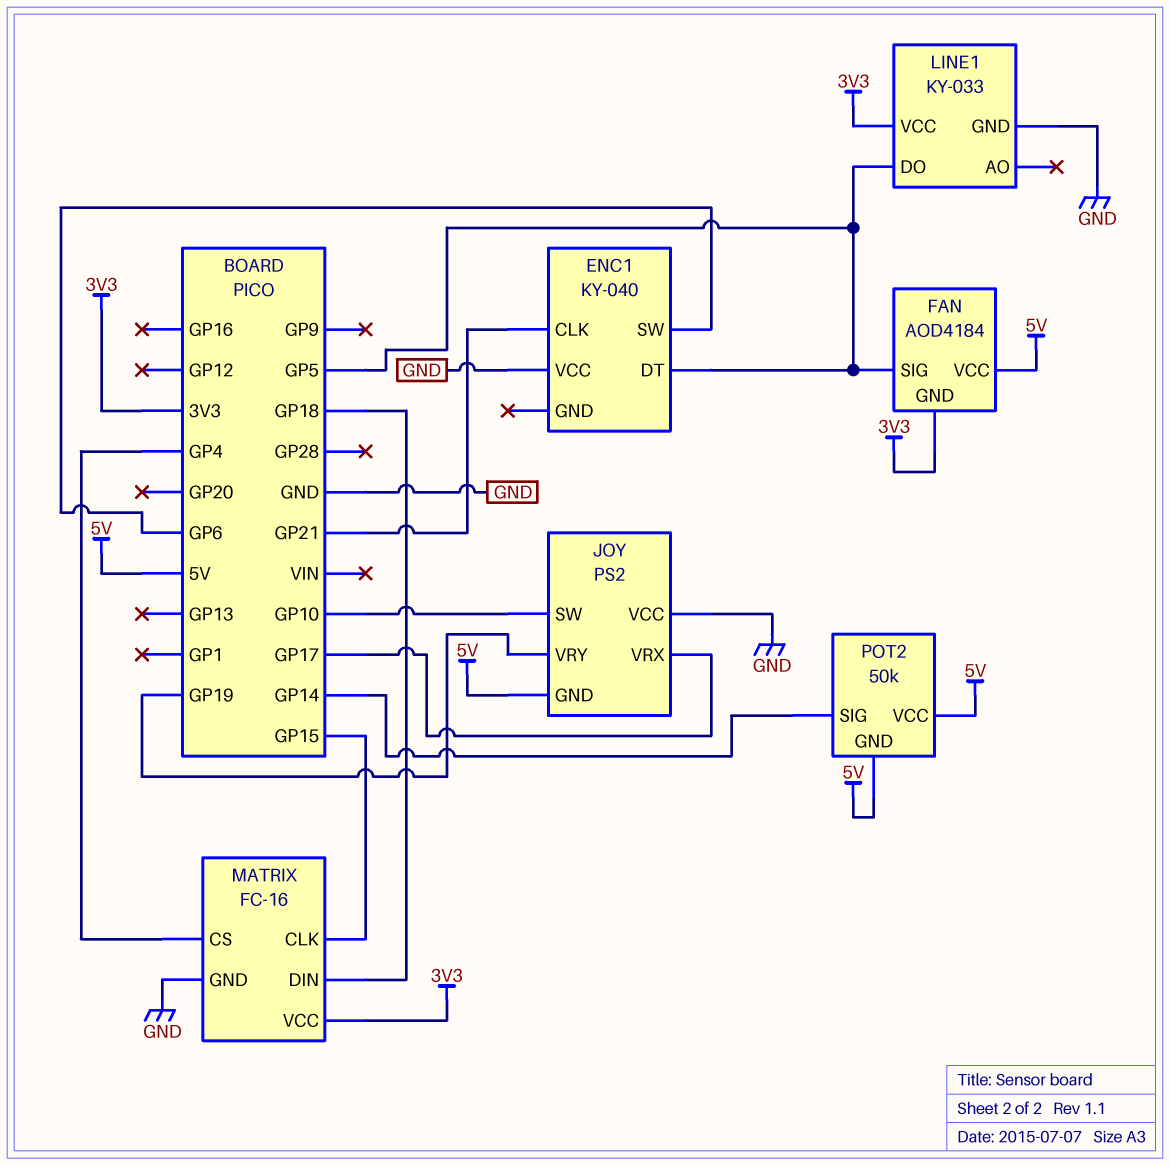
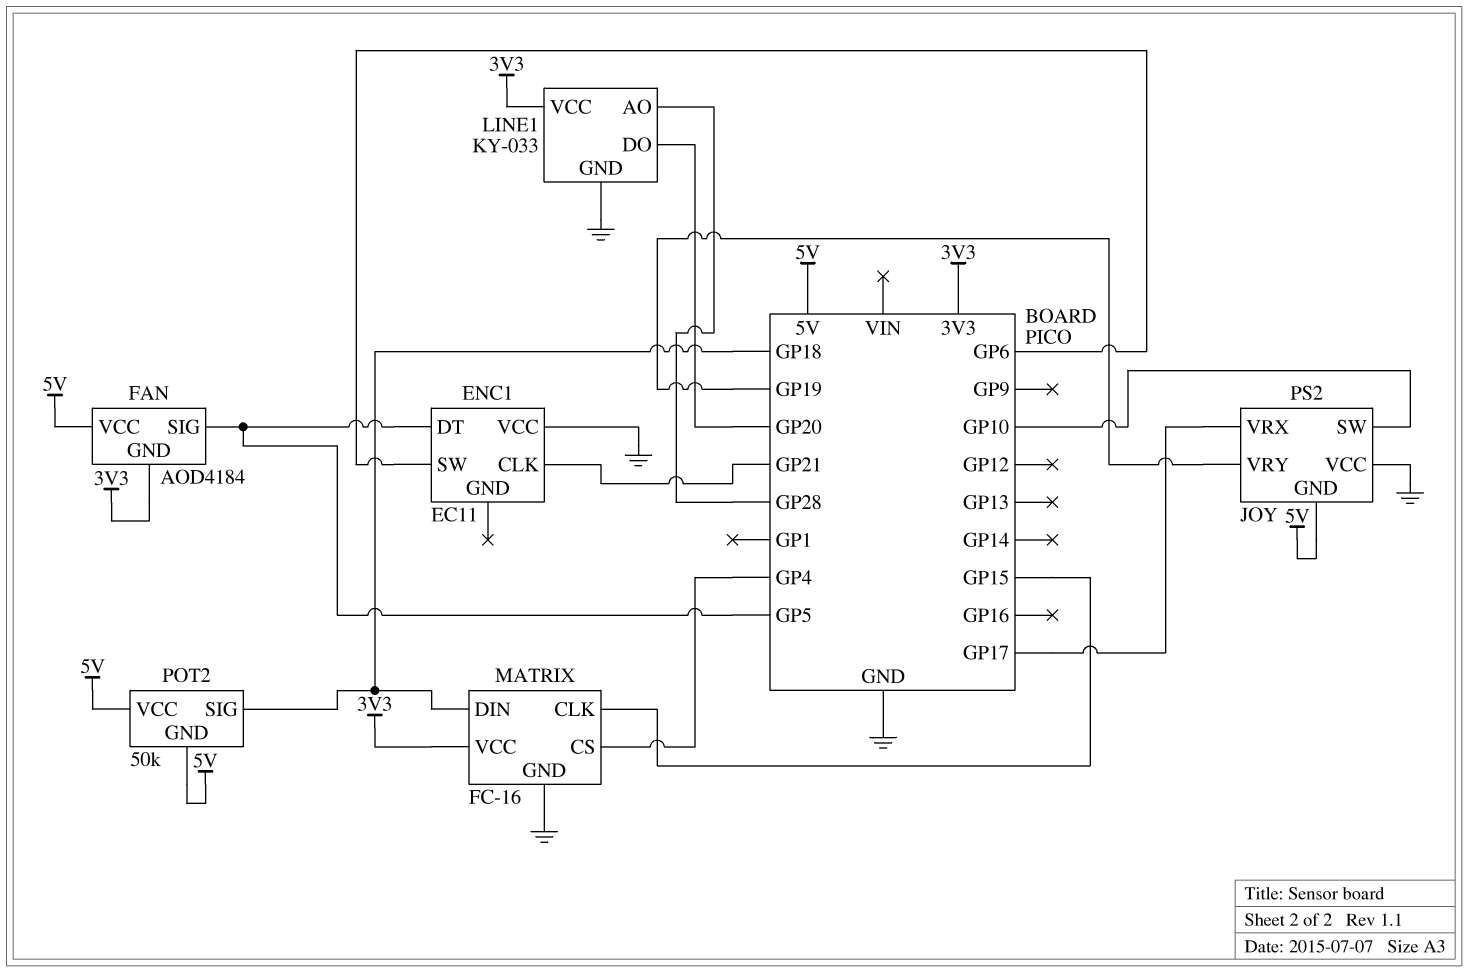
ENC1: KY-040 -> EC11
LINE1 pin AO: none -> GP28
LINE1 pin DO: GP5 -> GP20
POT2 pin SIG: GP14 -> GP18

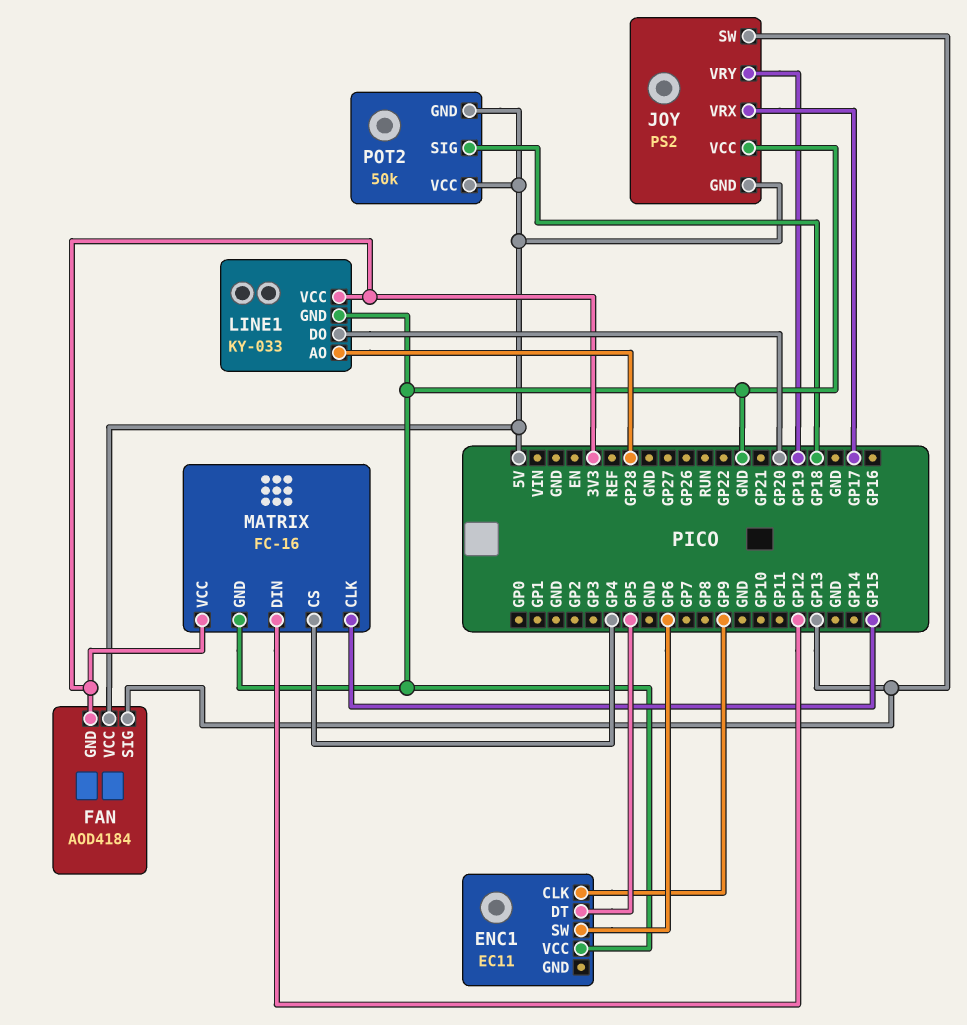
ENC1 pin CLK: GP21 -> GP9
FAN pin SIG: GP5 -> GP13
JOY pin SW: GP10 -> GP13
MATRIX pin DIN: GP18 -> GP12

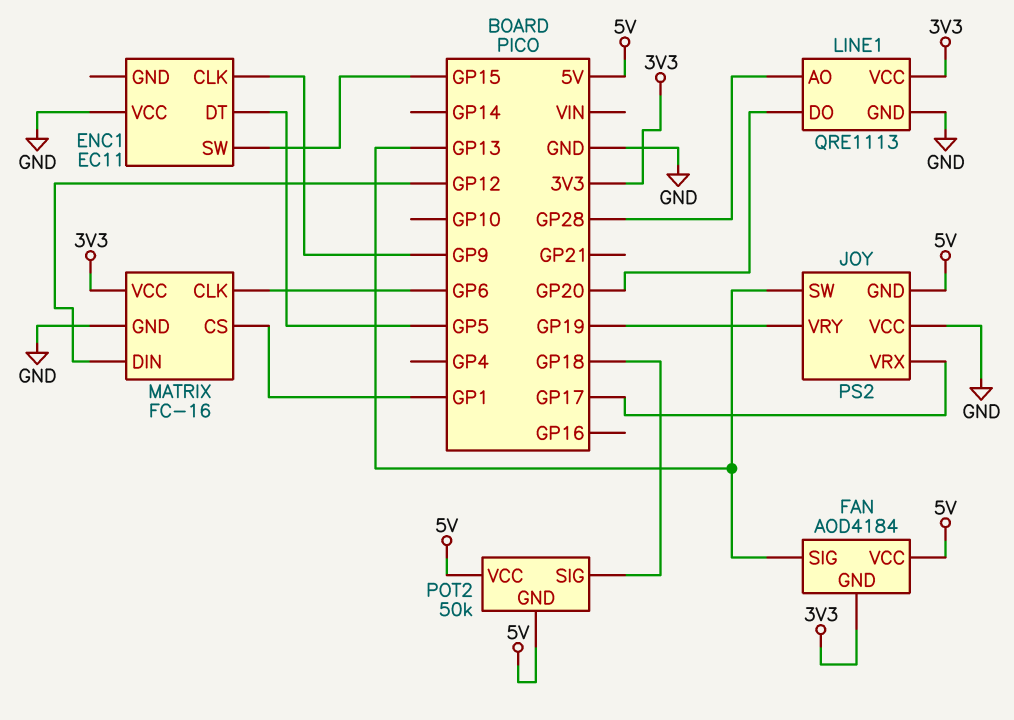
ENC1 pin SW: GP6 -> GP15
LINE1: KY-033 -> QRE1113
MATRIX pin CLK: GP15 -> GP6
MATRIX pin CS: GP4 -> GP1

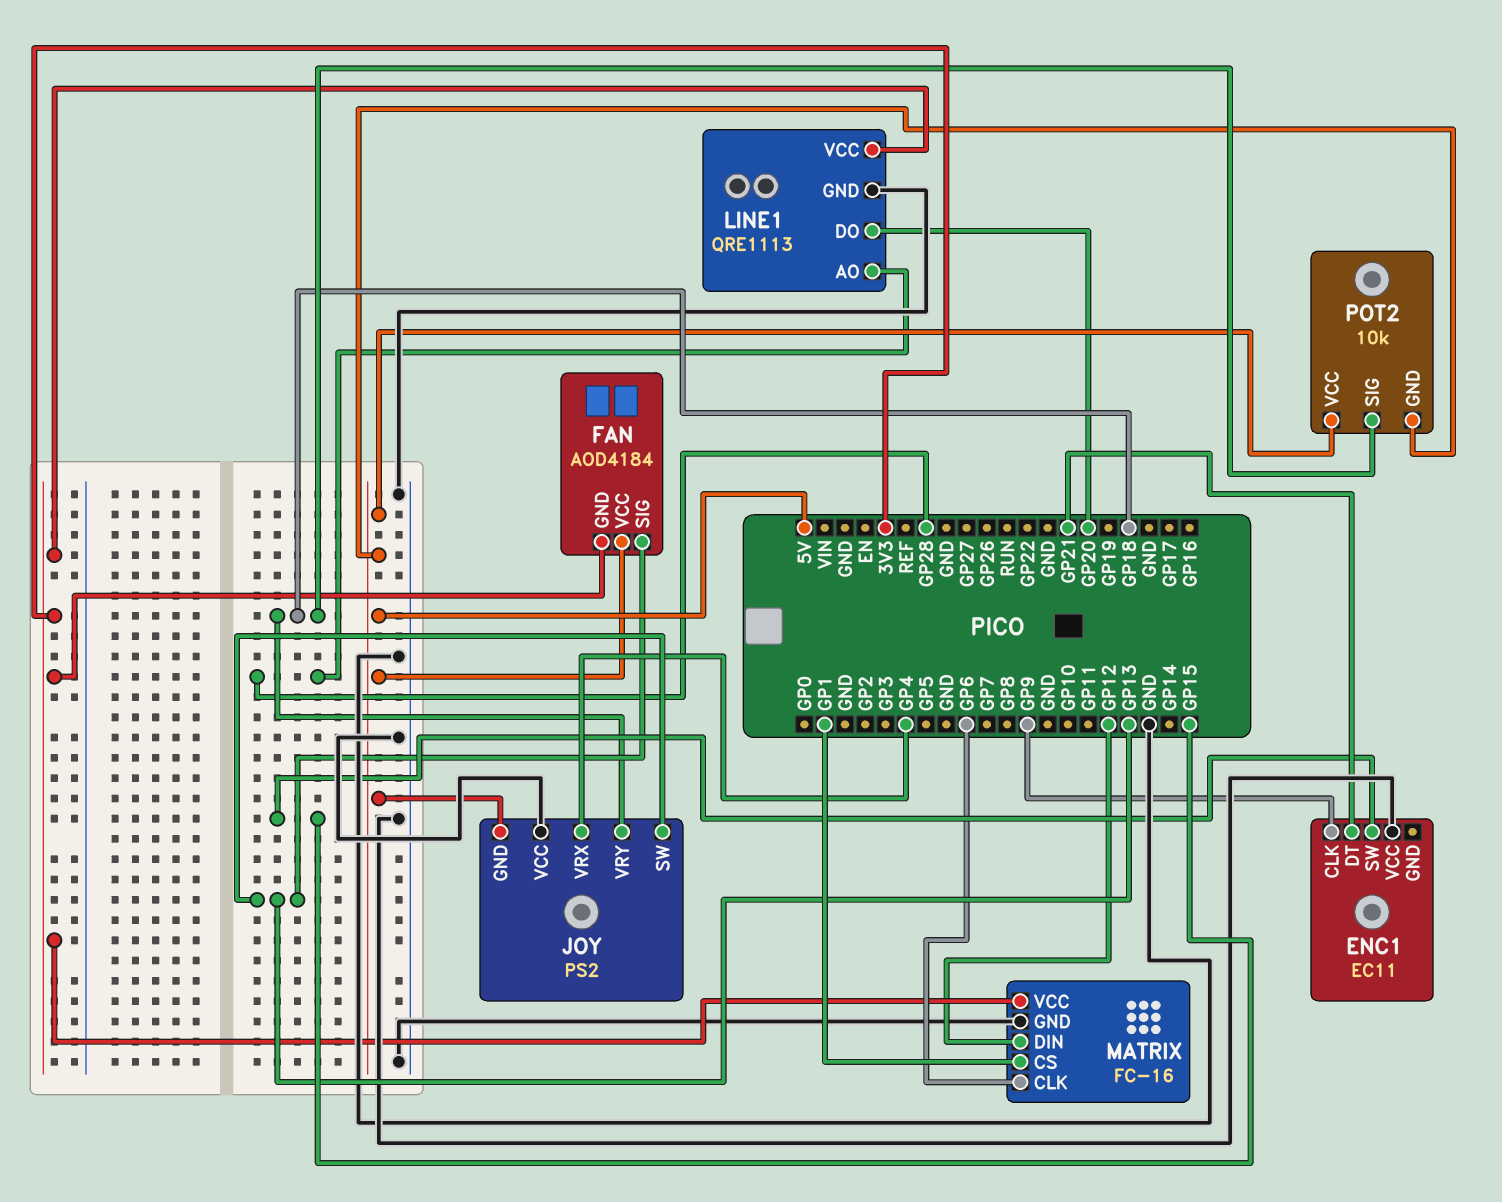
ENC1 pin DT: GP5 -> GP21
JOY pin VRX: GP17 -> GP4
JOY pin VRY: GP19 -> GP18
POT2: 50k -> 10k

